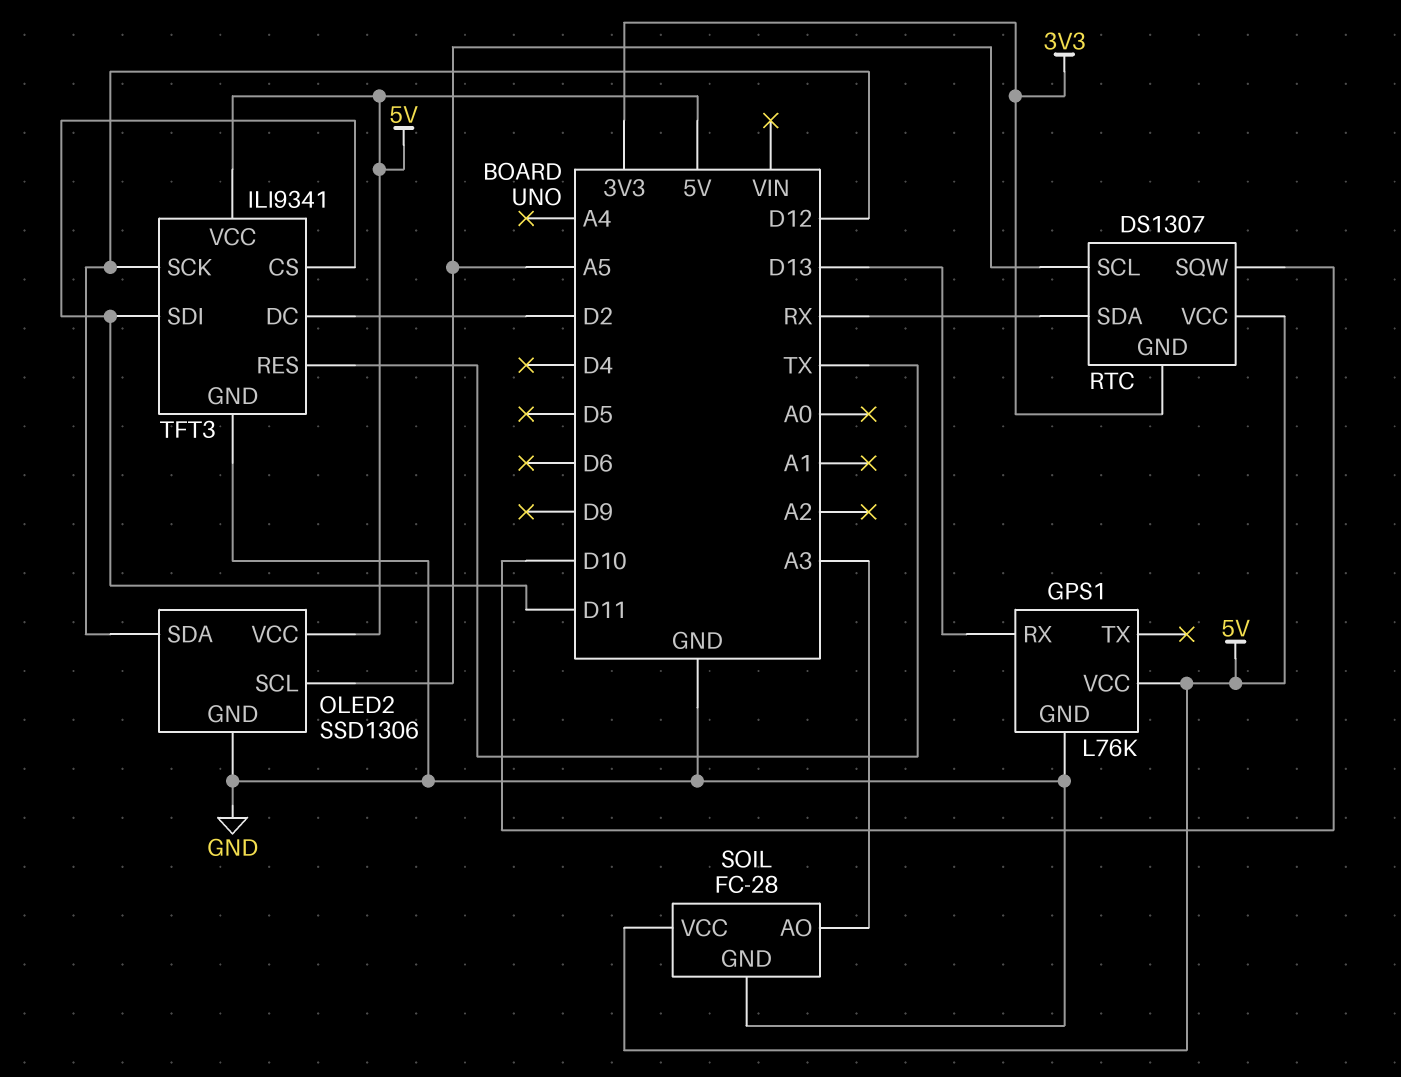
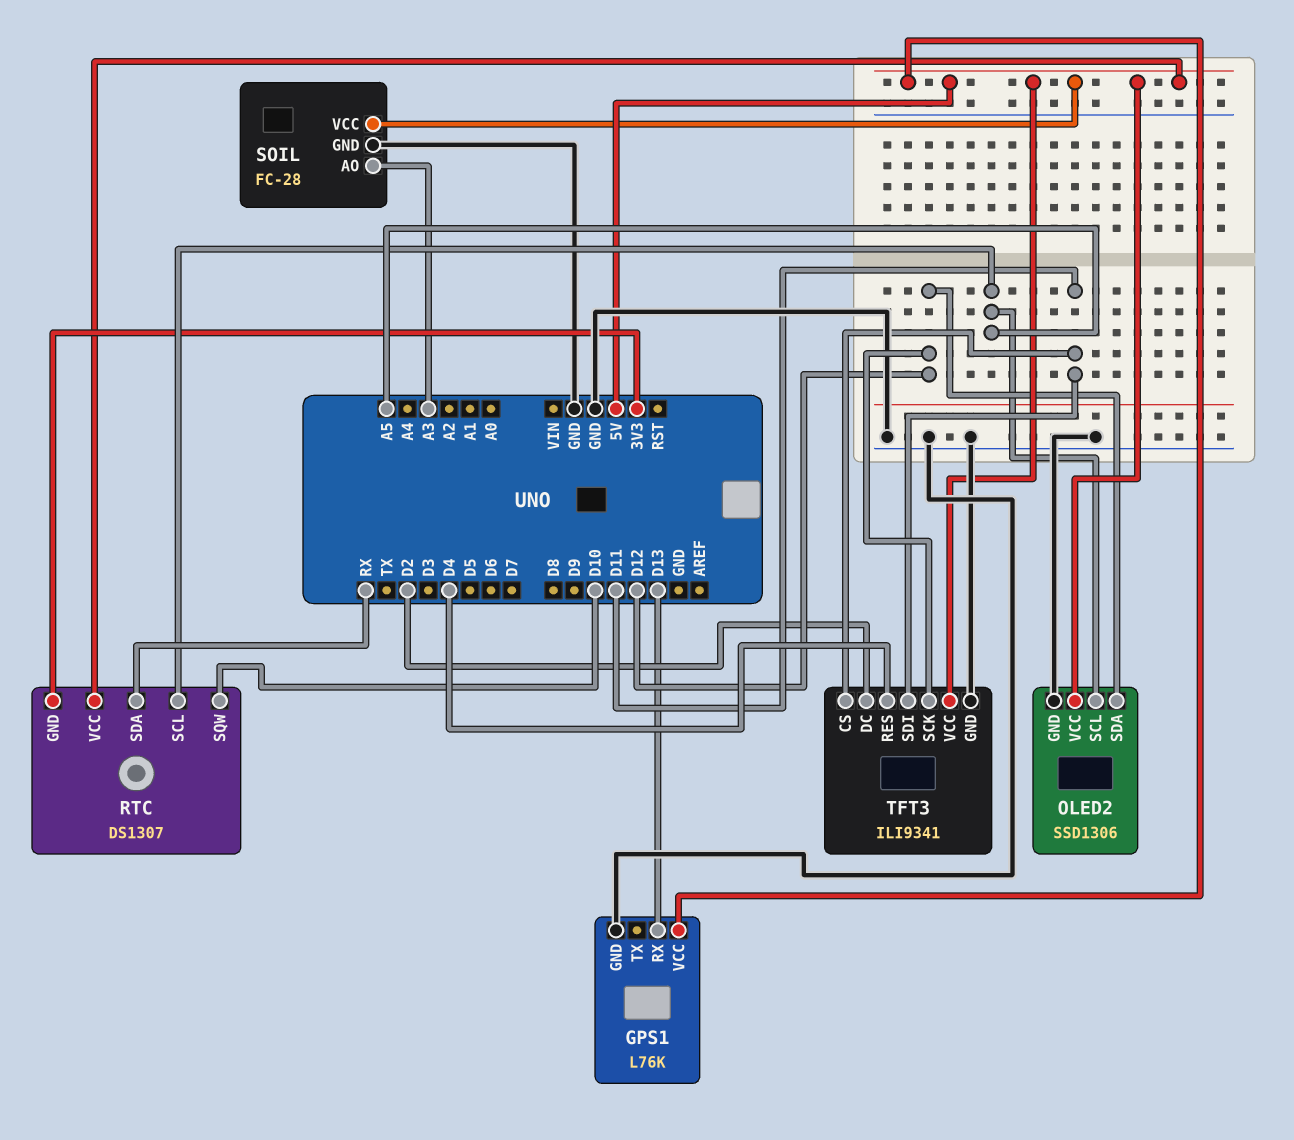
TFT3 pin RES: TX -> D4

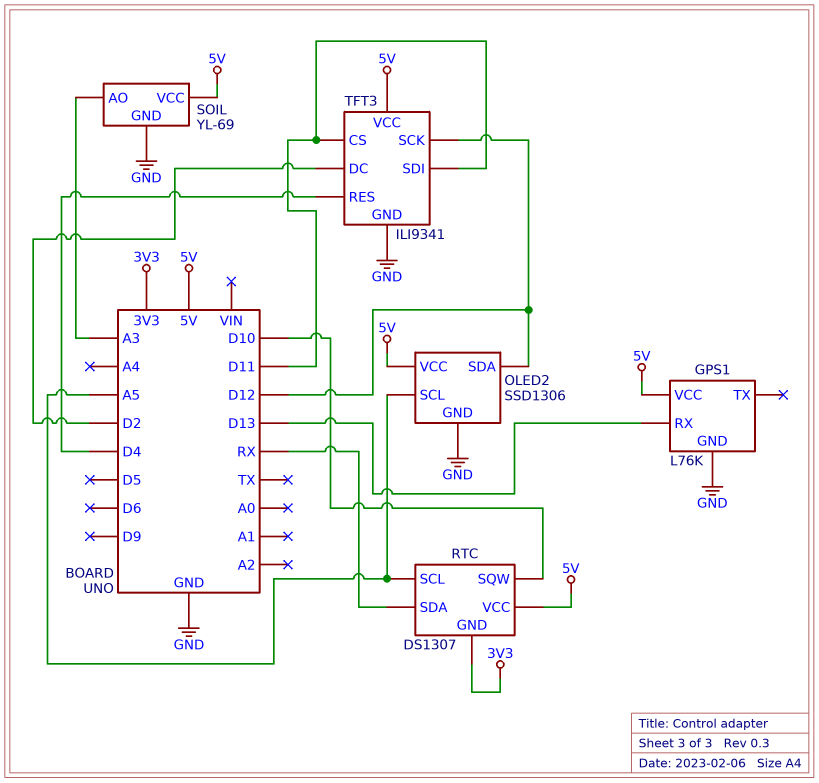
SOIL: FC-28 -> YL-69

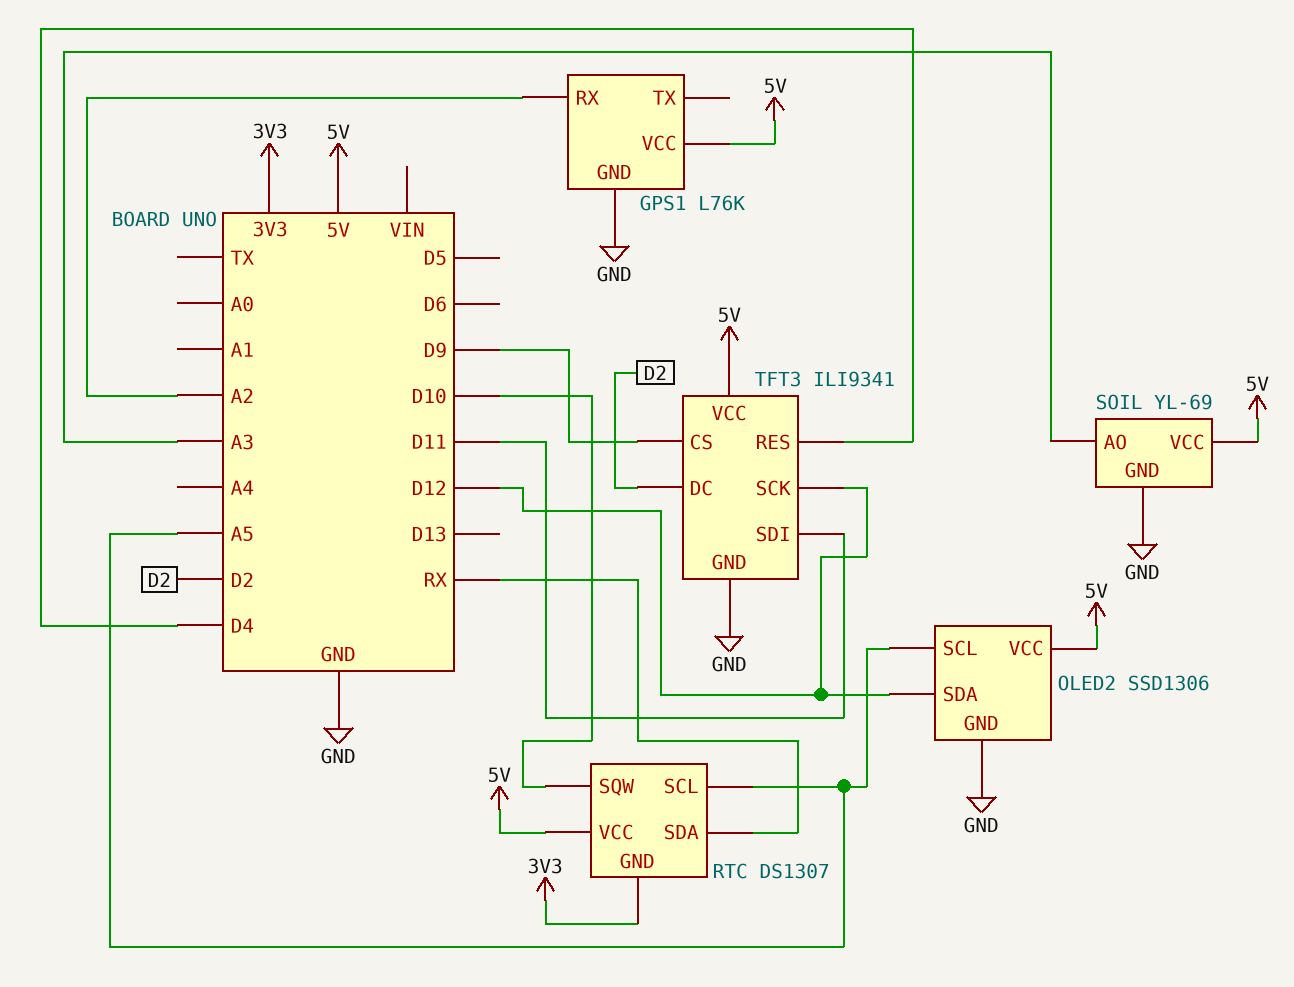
GPS1 pin RX: D13 -> A2
TFT3 pin CS: D11 -> D9

